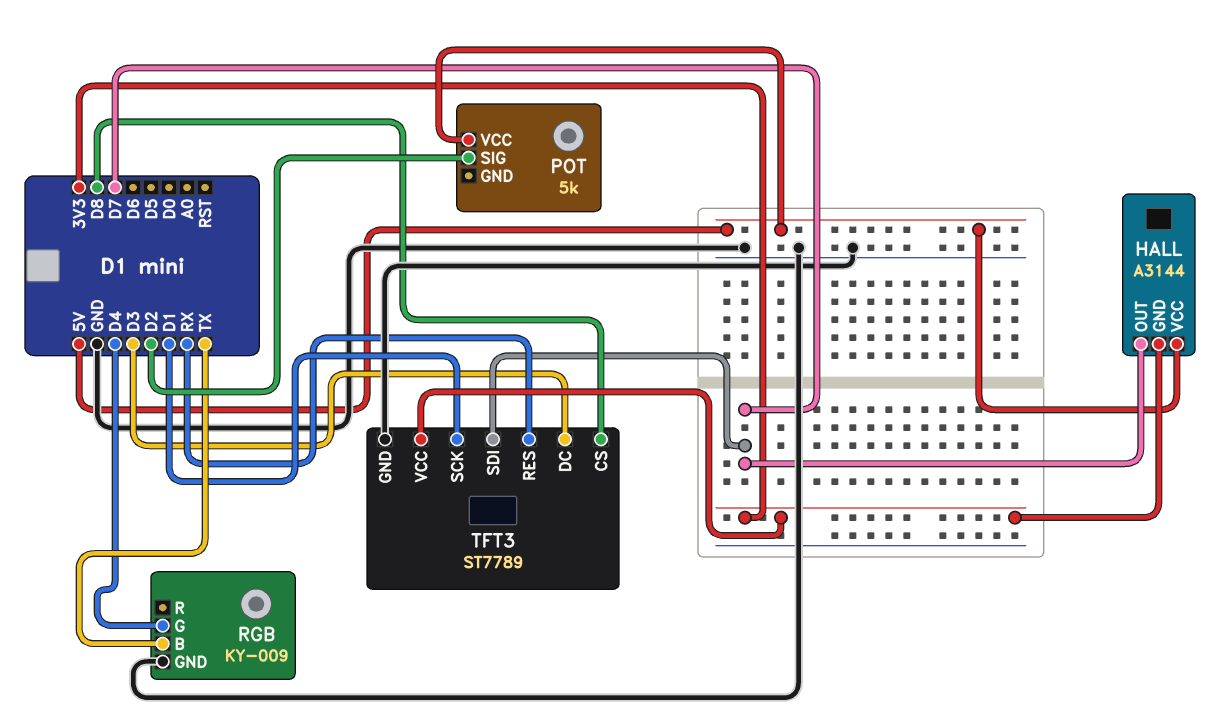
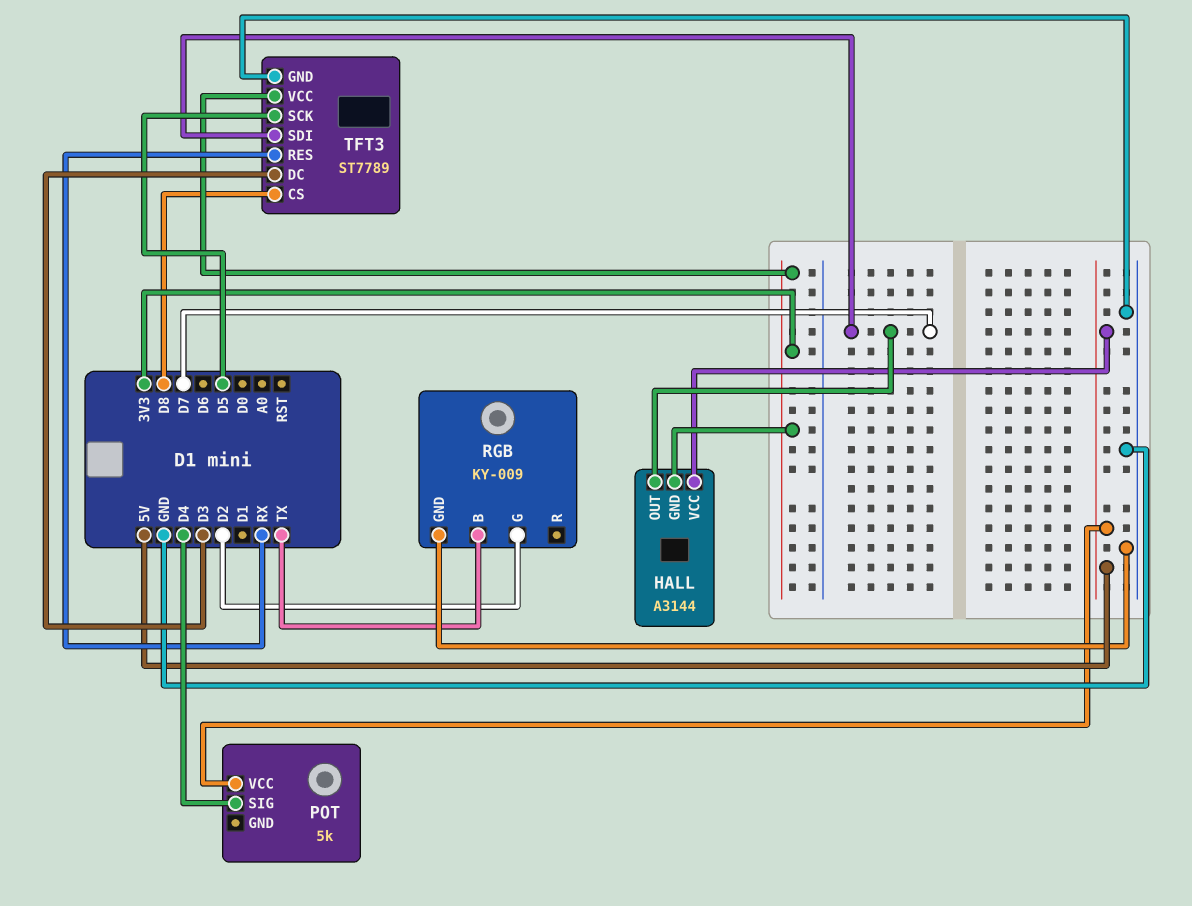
POT pin SIG: D2 -> D4
RGB pin G: D4 -> D2
TFT3 pin SCK: D1 -> D5

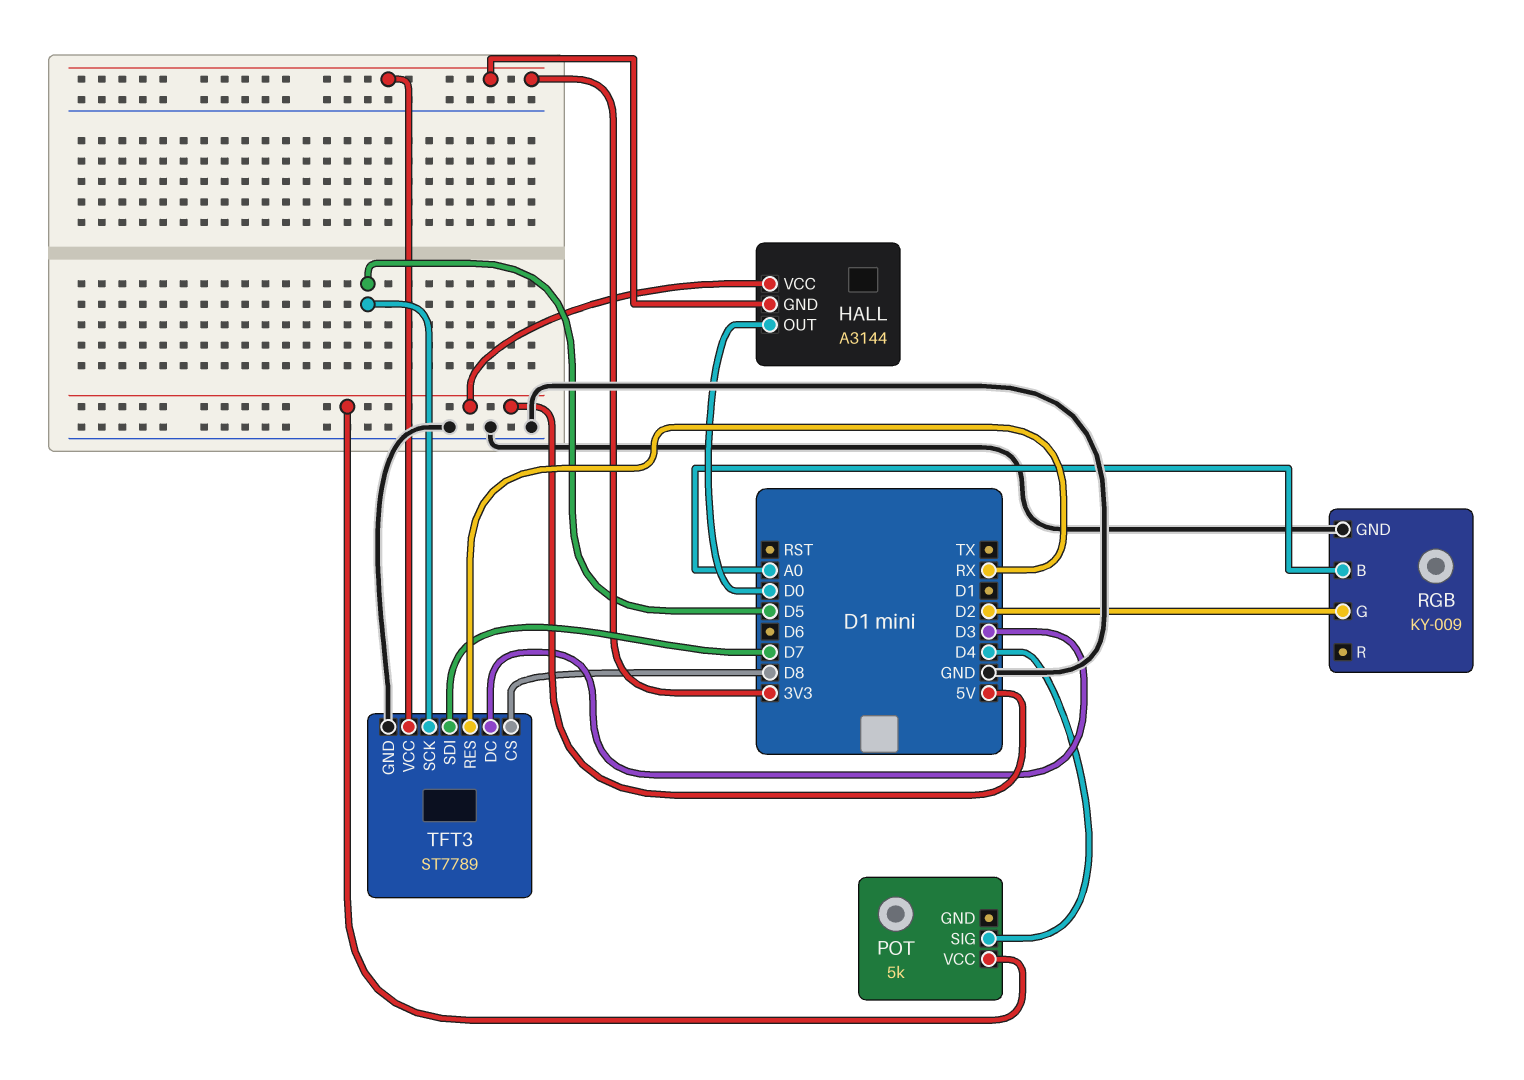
HALL pin OUT: D7 -> D0
RGB pin B: TX -> A0

